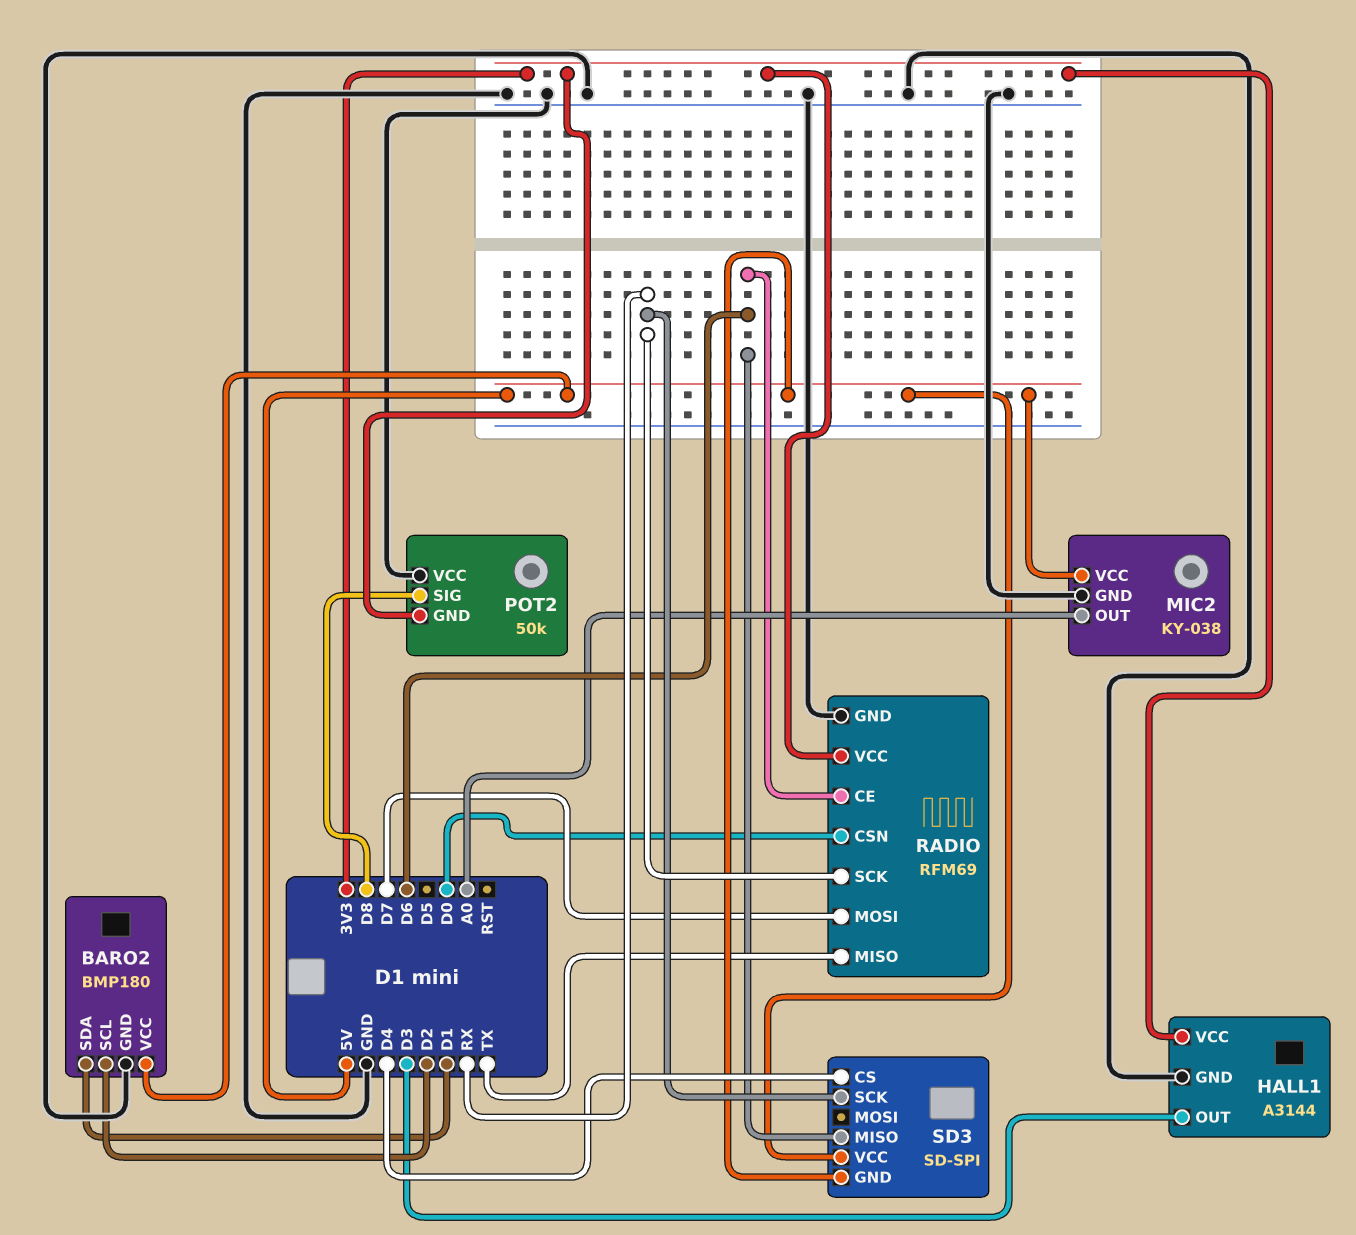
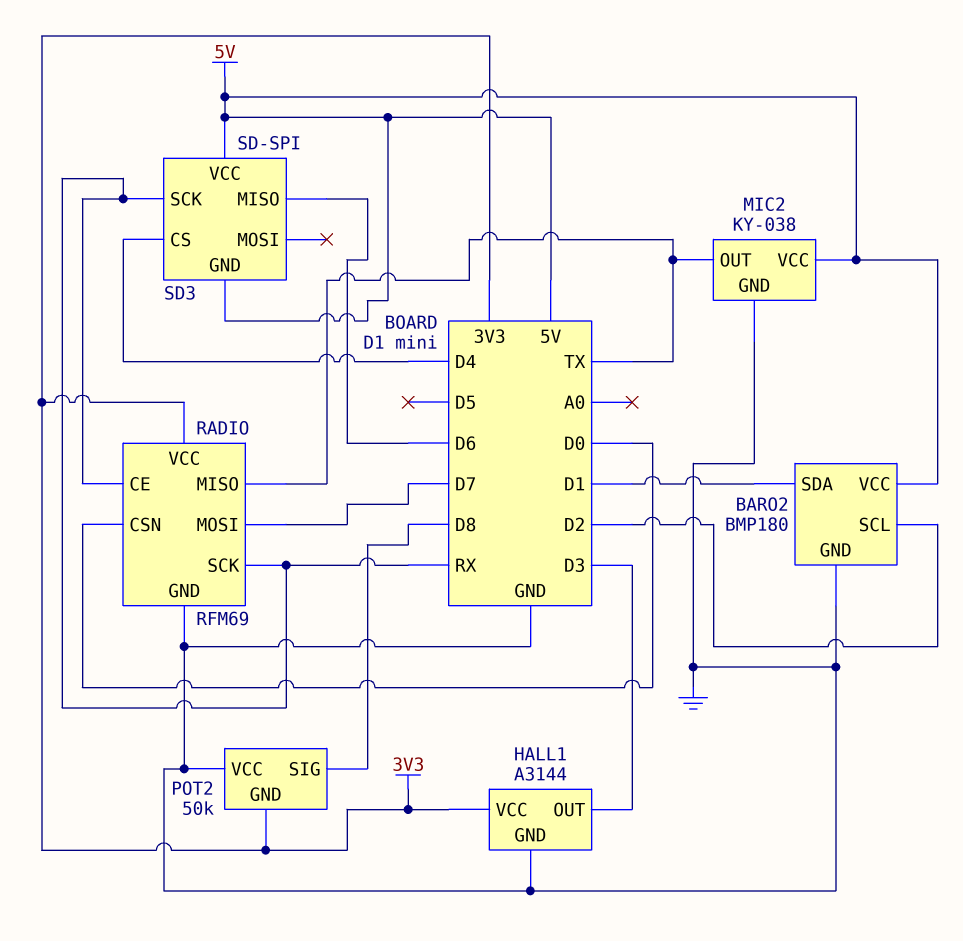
MIC2 pin OUT: A0 -> TX
RADIO pin CE: D6 -> RX

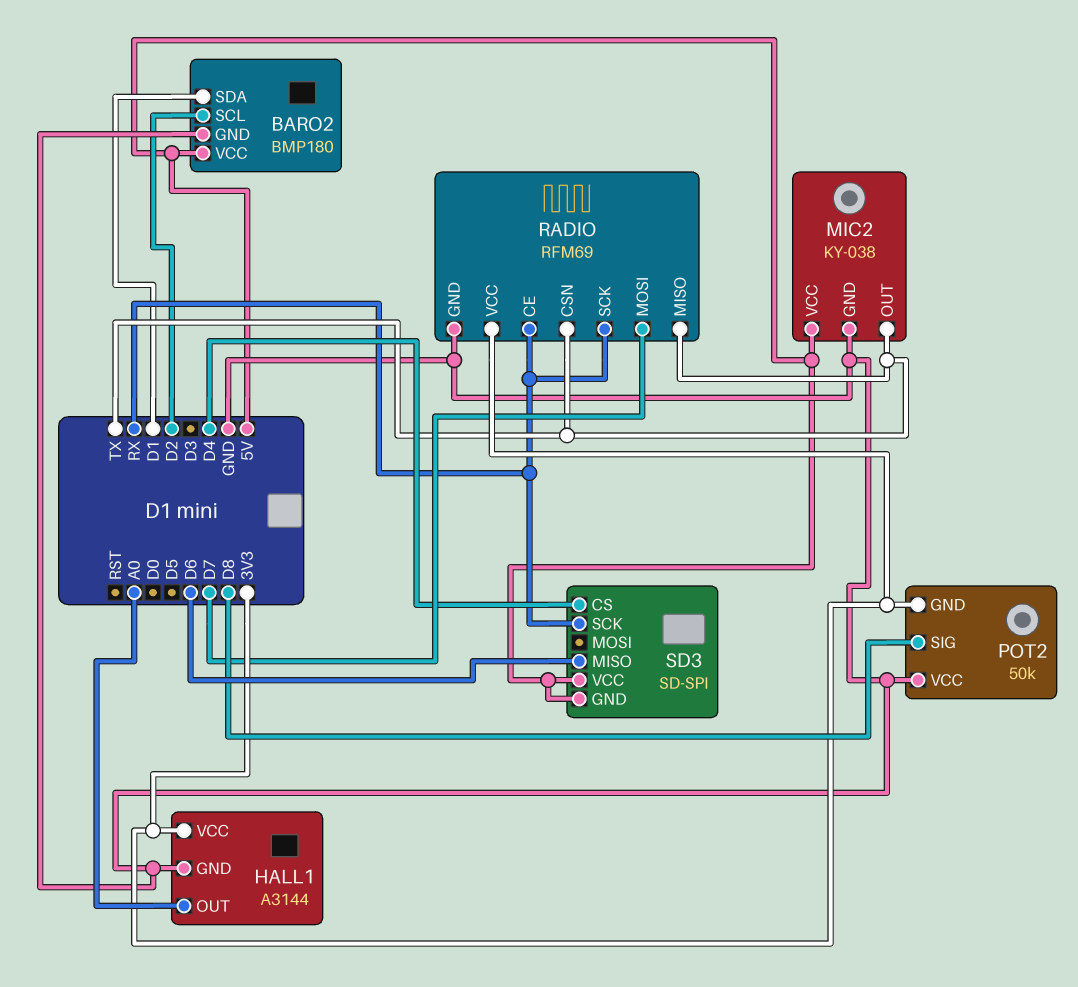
HALL1 pin OUT: D3 -> A0
RADIO pin CSN: D0 -> TX

